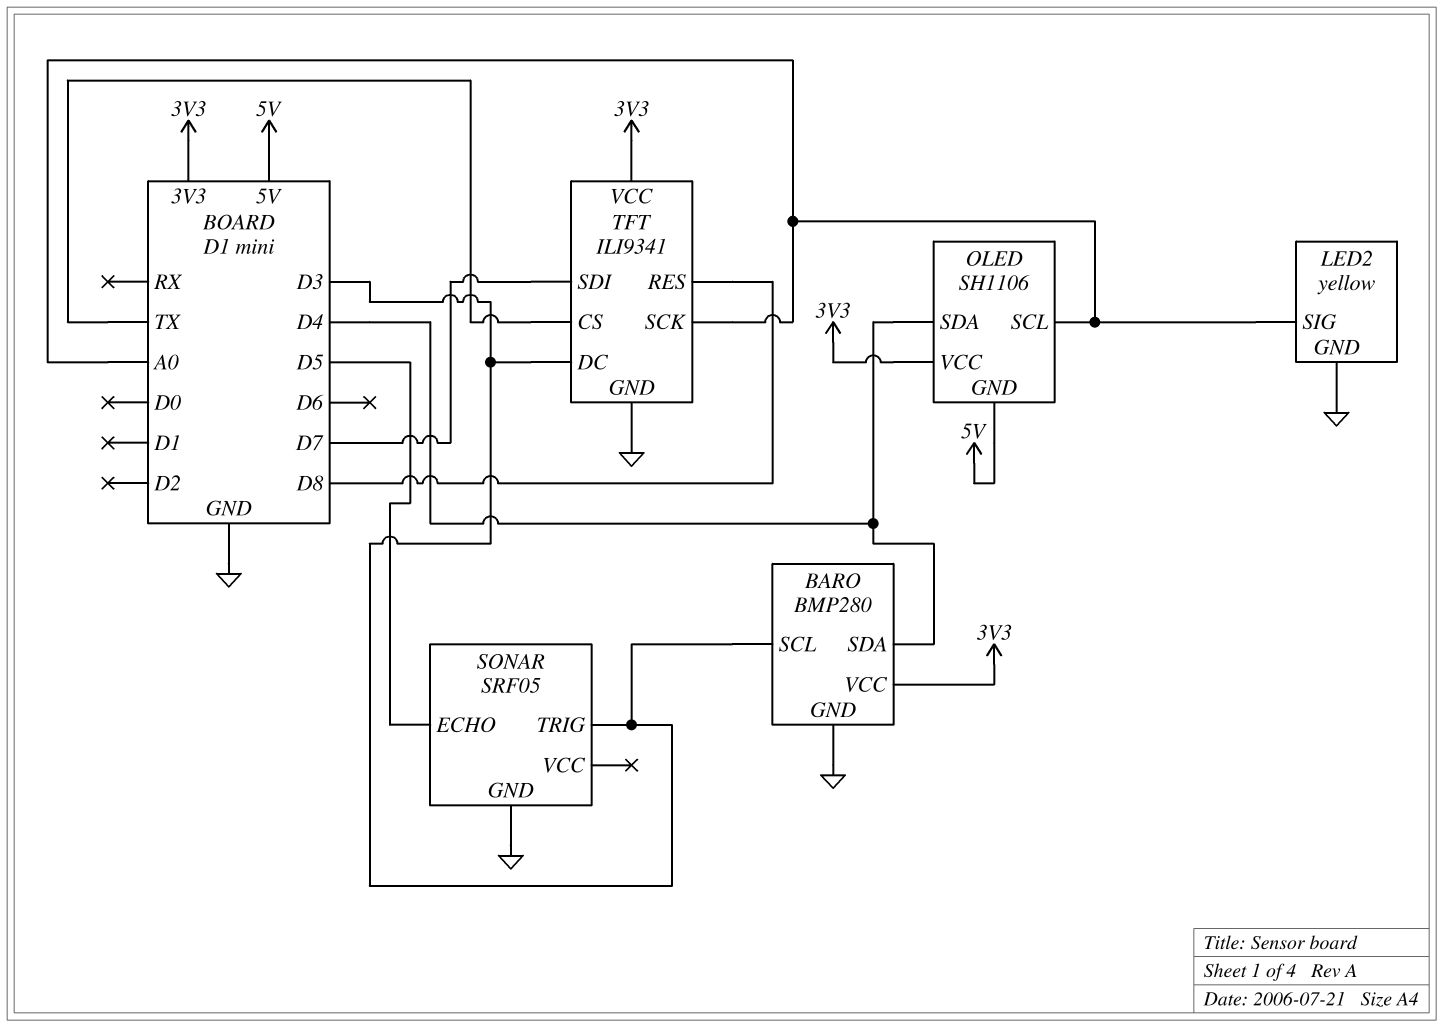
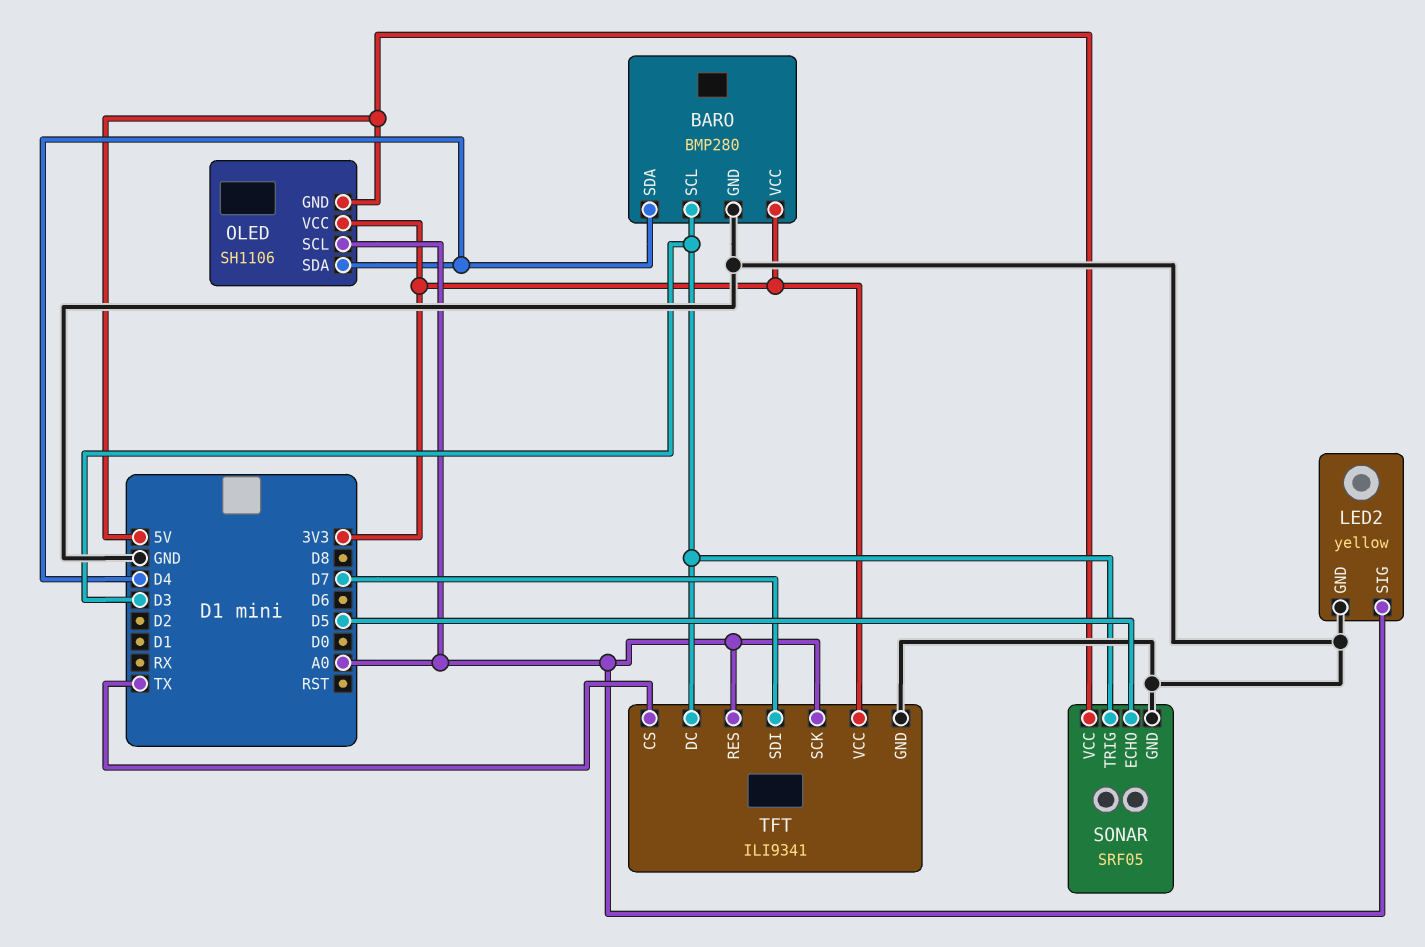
SONAR pin VCC: none -> 5V
TFT pin RES: D8 -> A0

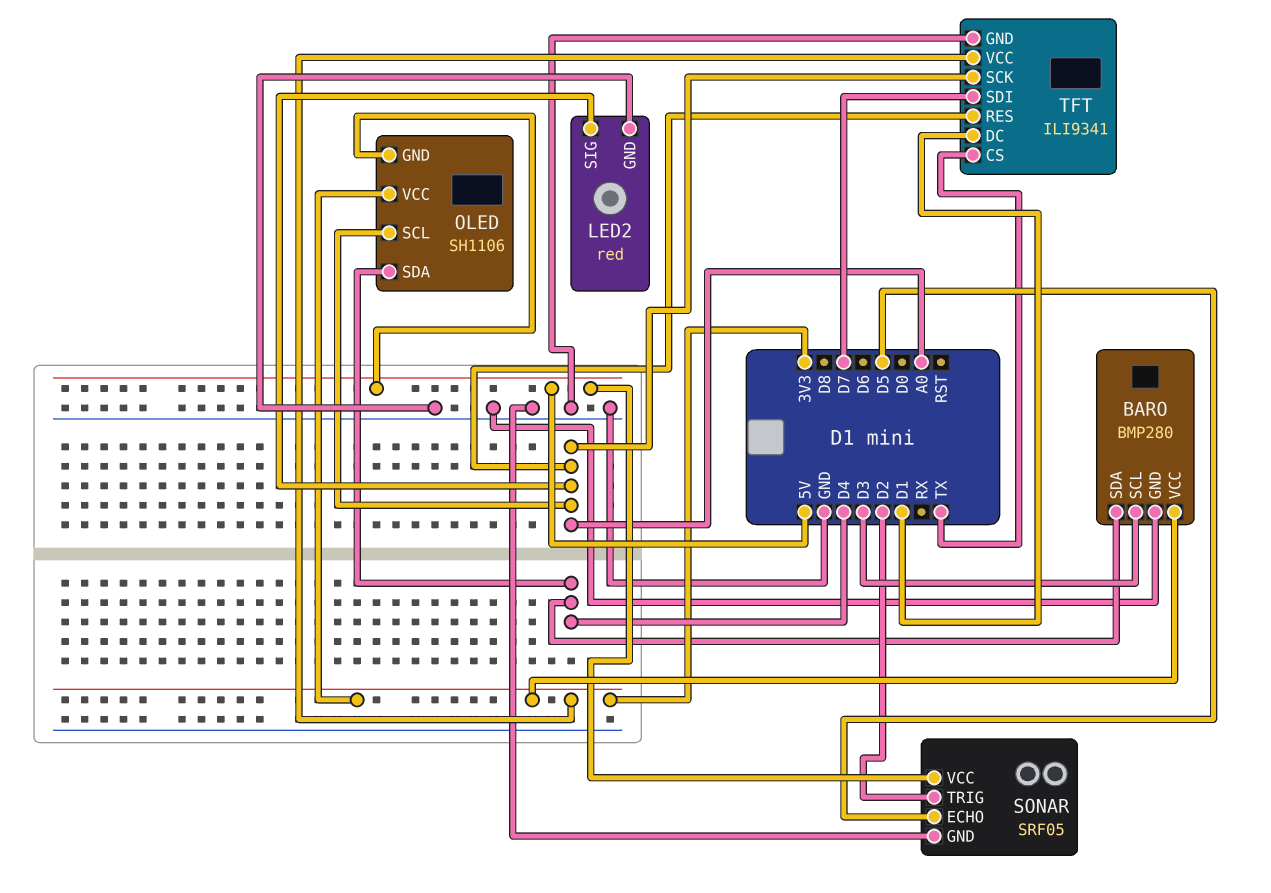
LED2: yellow -> red
SONAR pin TRIG: D3 -> D2
TFT pin DC: D3 -> D1

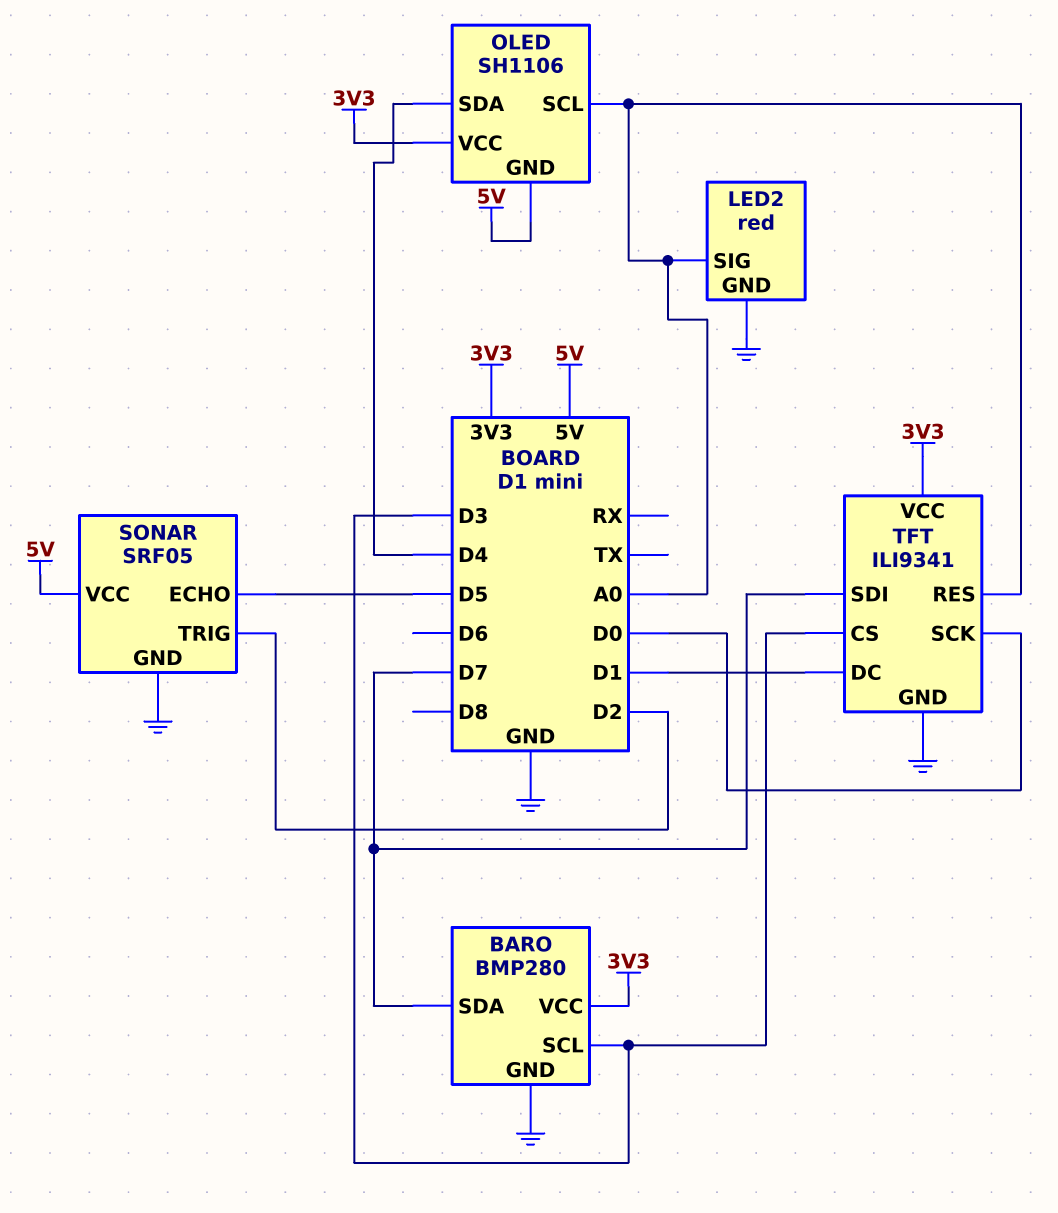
BARO pin SDA: D4 -> D7
TFT pin CS: TX -> D3
TFT pin SCK: A0 -> D0

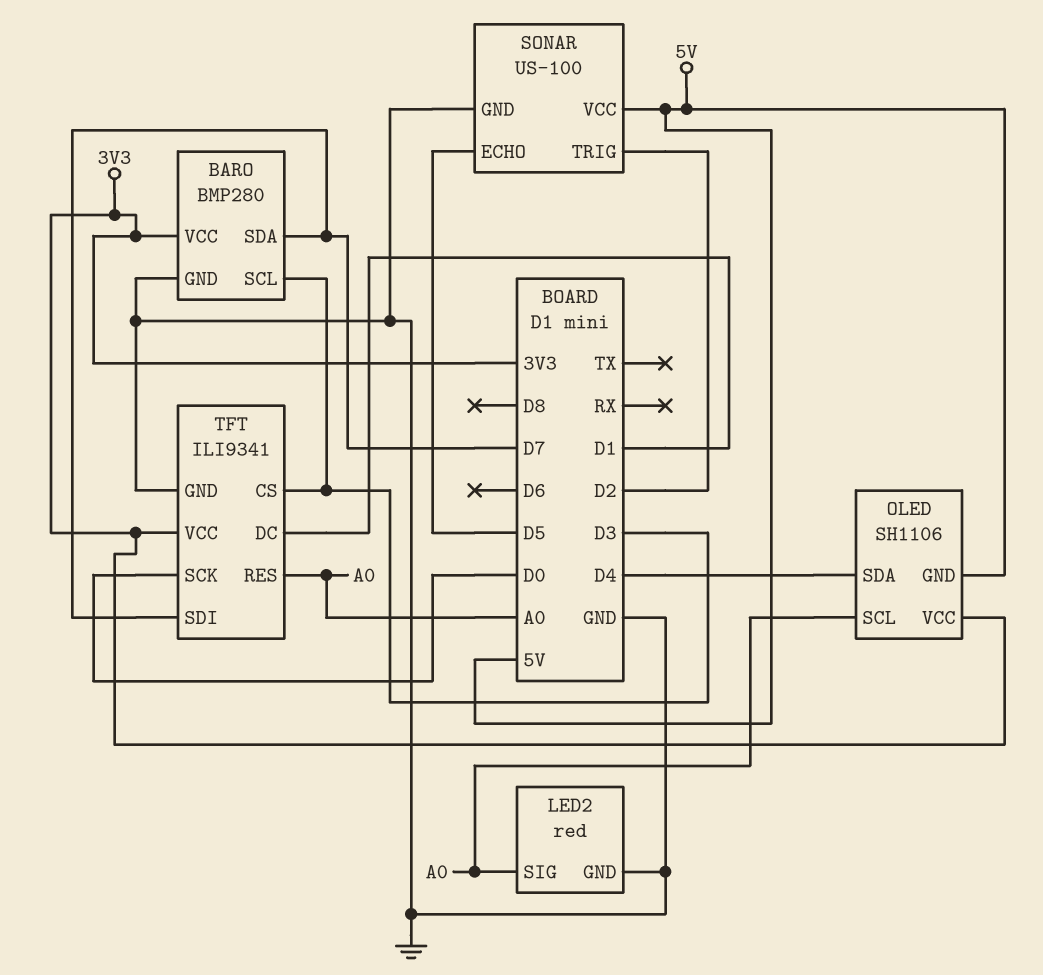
SONAR: SRF05 -> US-100

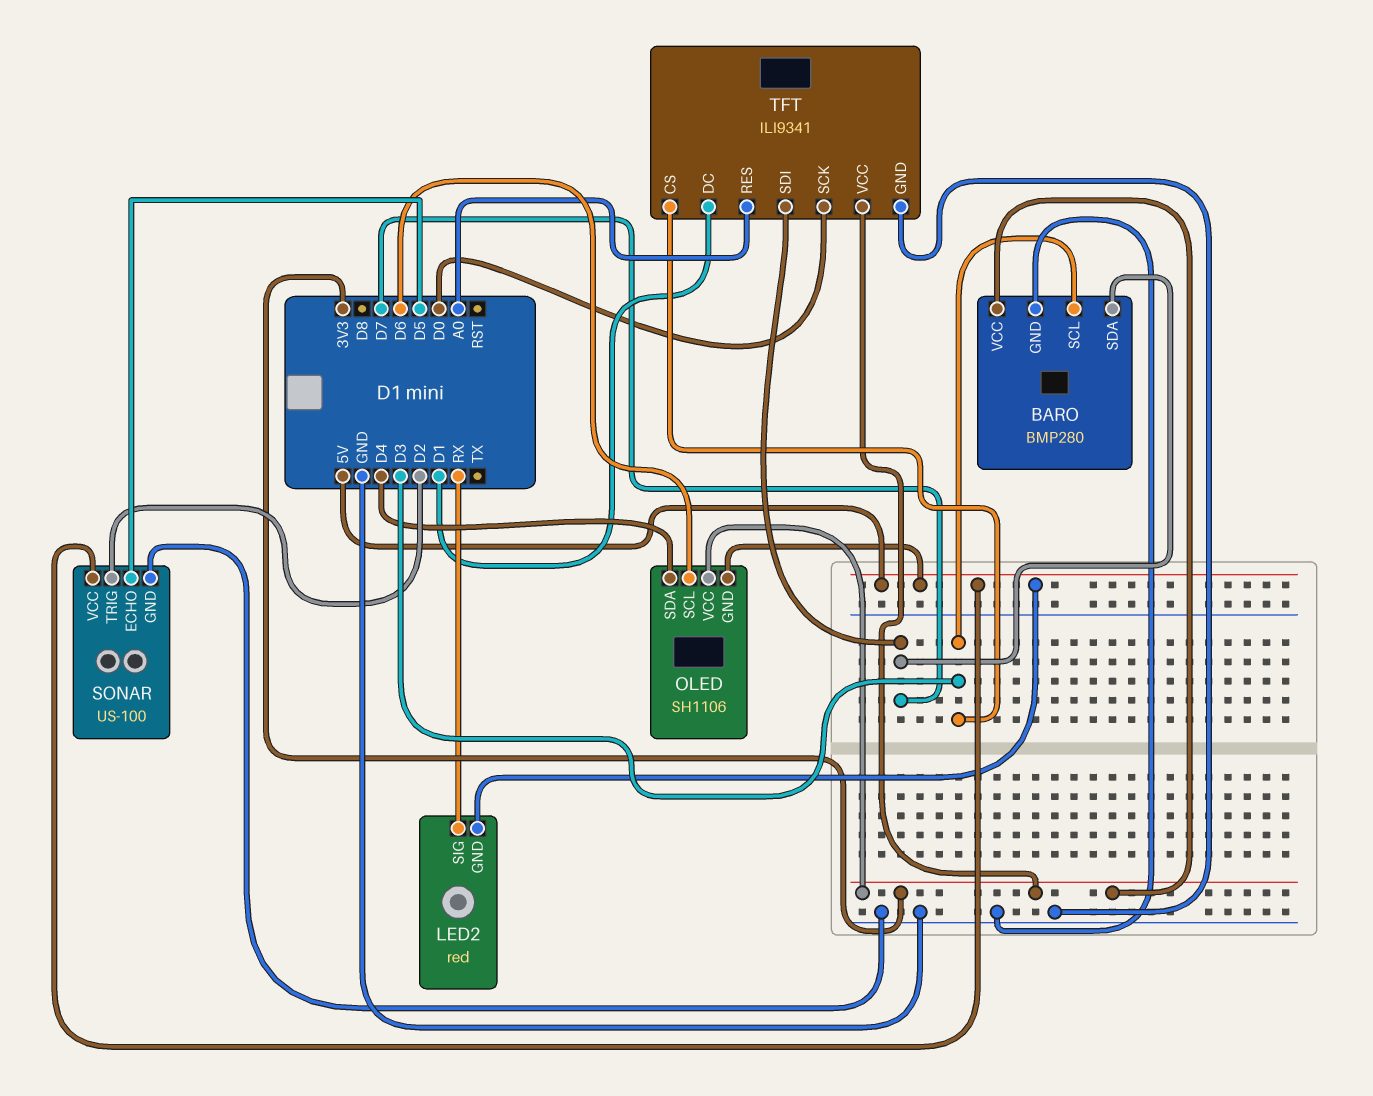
LED2 pin GND: GND -> 5V
LED2 pin SIG: A0 -> RX
OLED pin SCL: A0 -> D6

